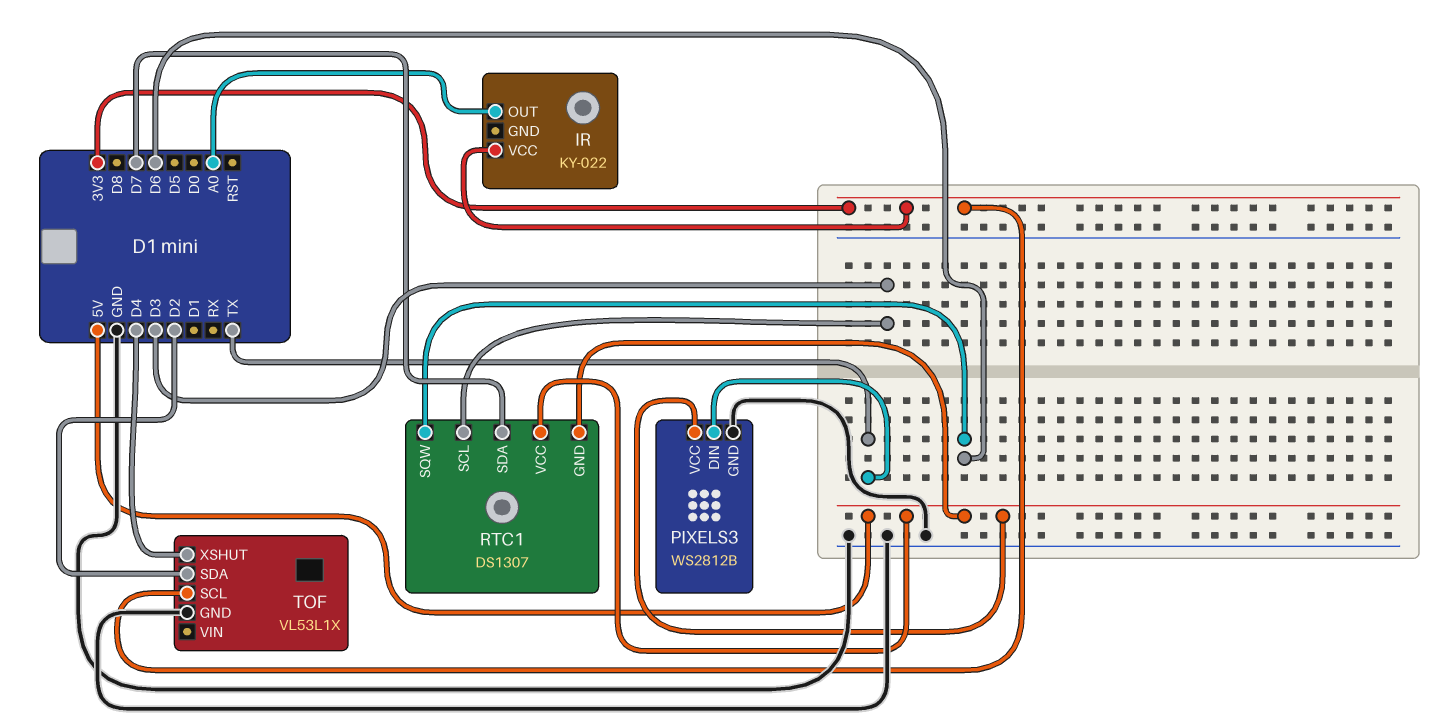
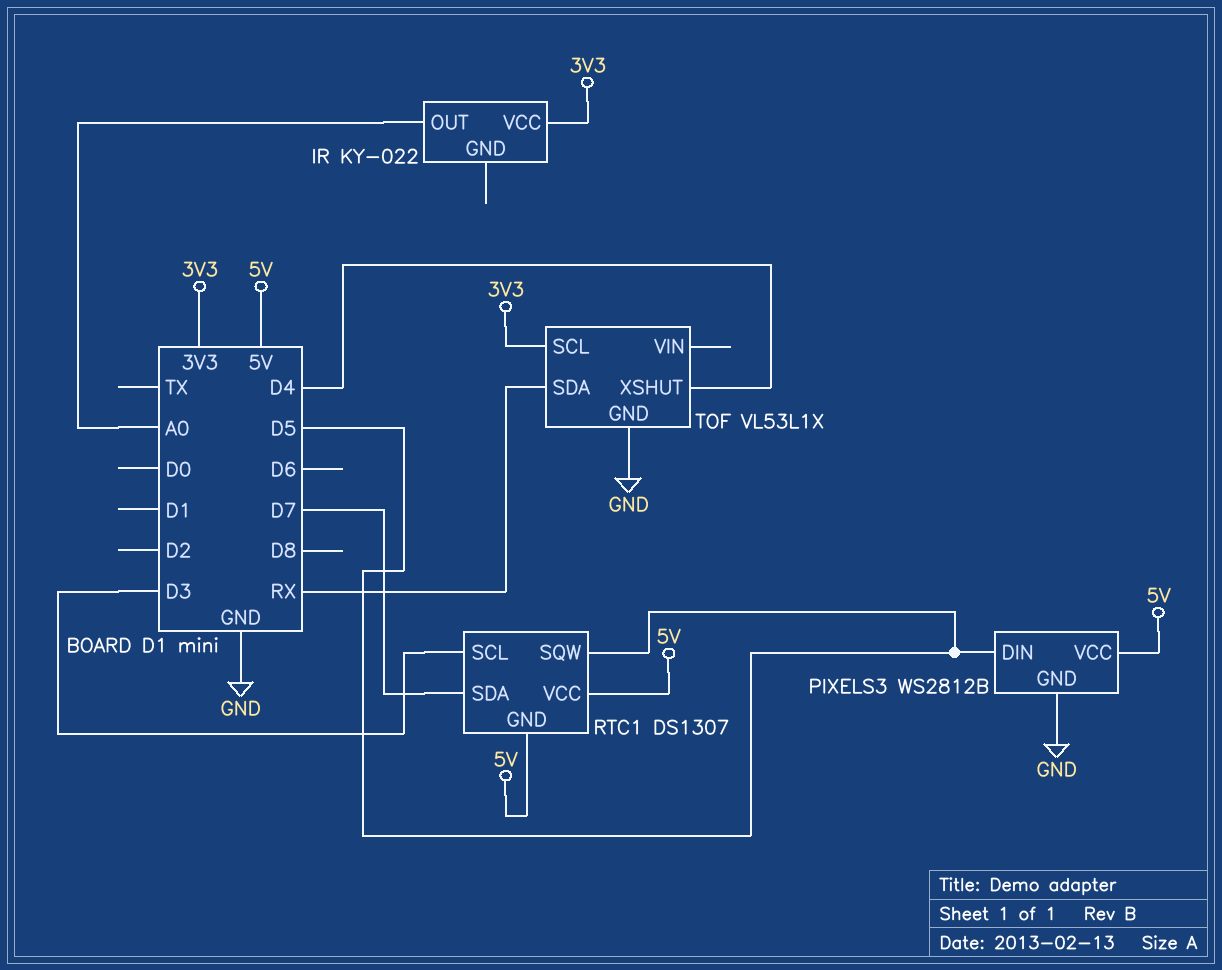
PIXELS3 pin DIN: TX -> D5
RTC1 pin SQW: D6 -> D5
TOF pin SDA: D2 -> RX

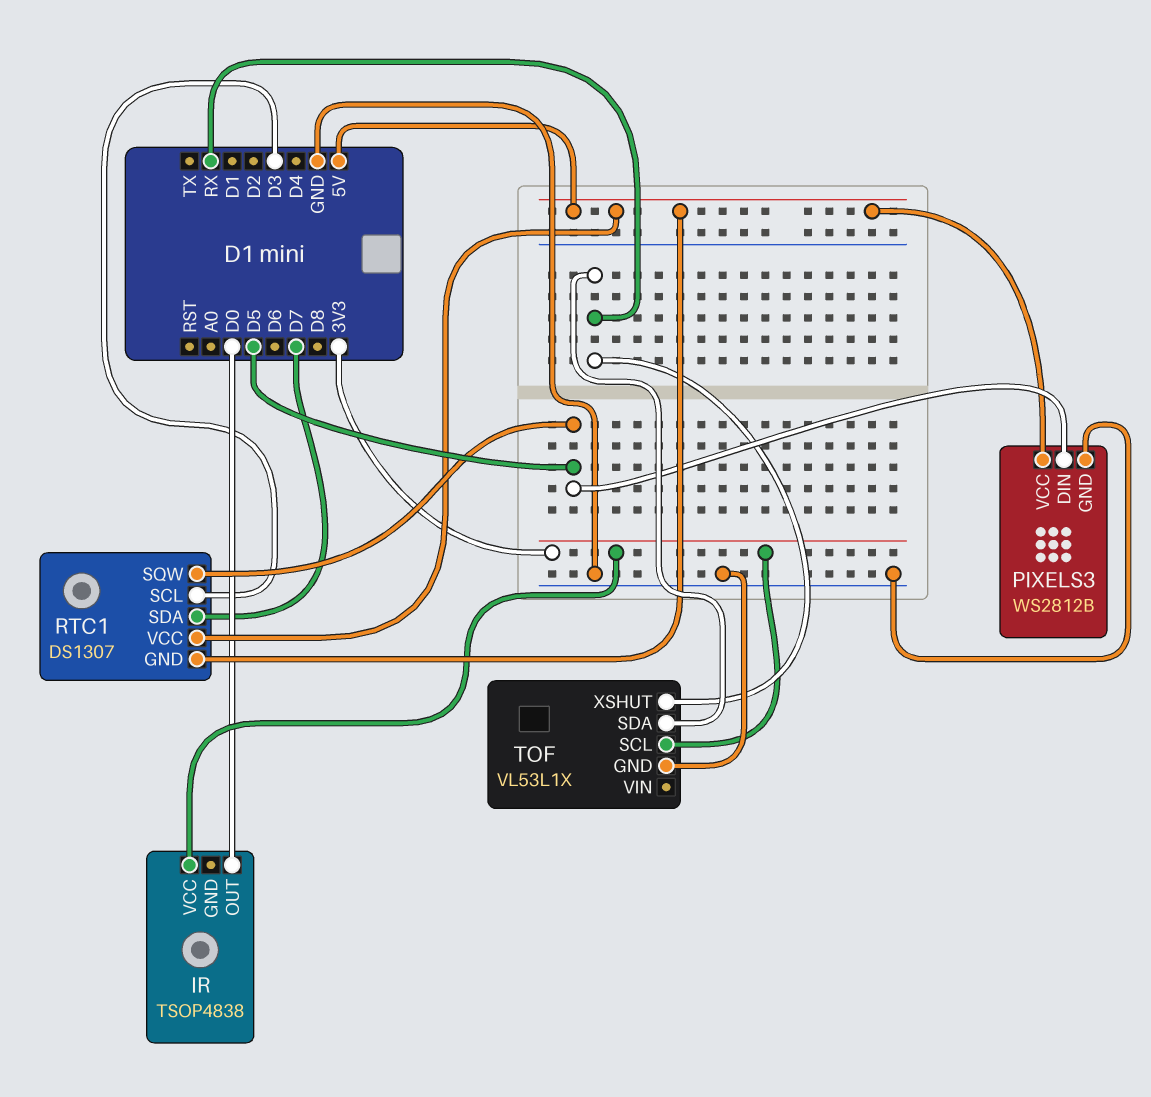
IR: KY-022 -> TSOP4838
IR pin OUT: A0 -> D0
TOF pin XSHUT: D4 -> RX

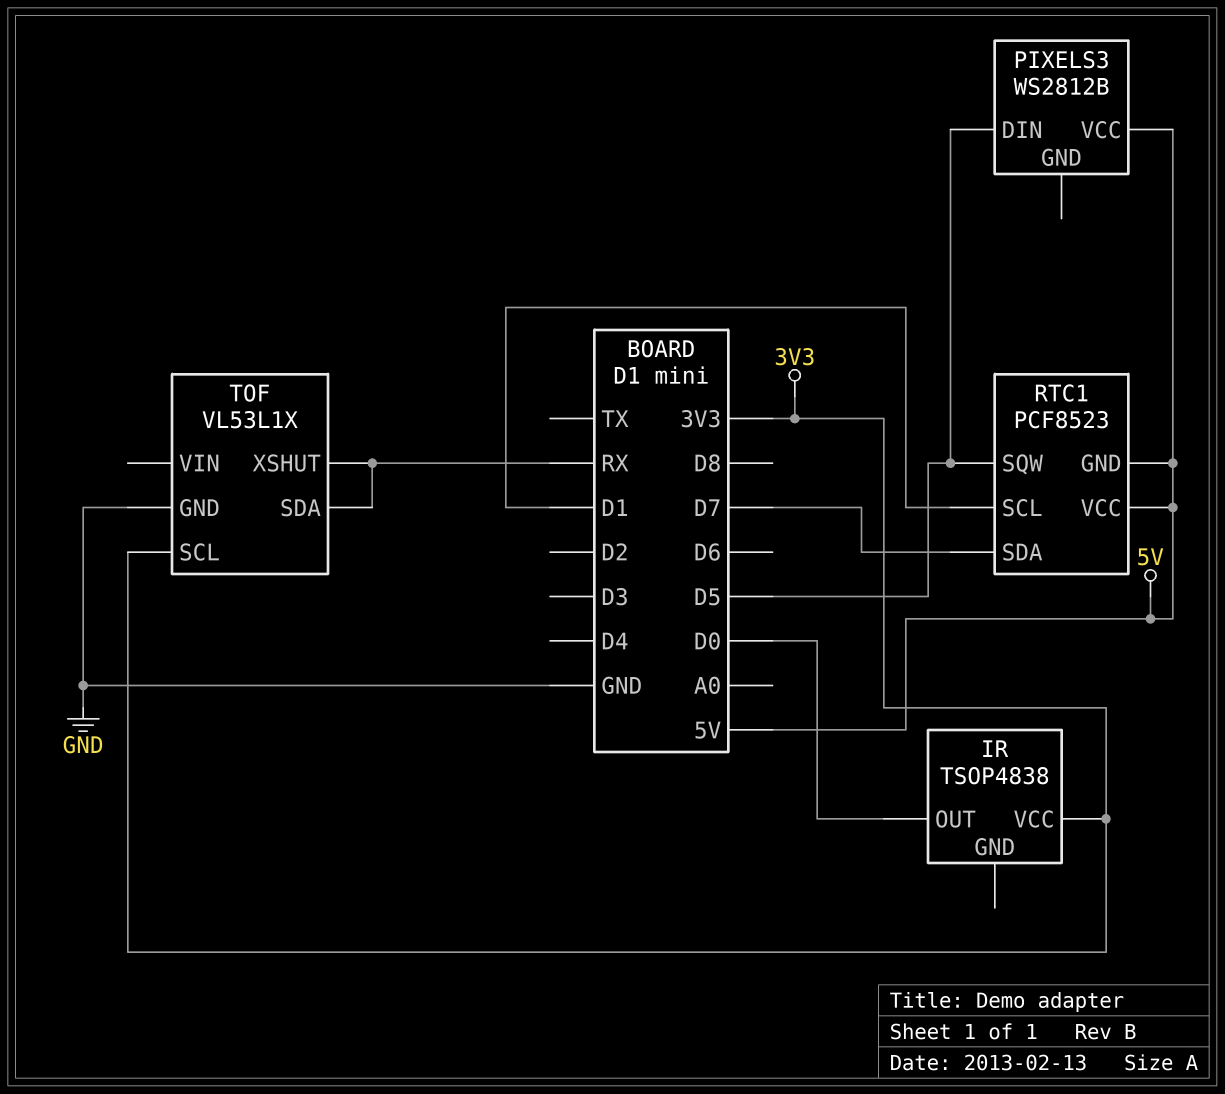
PIXELS3 pin GND: GND -> none
RTC1: DS1307 -> PCF8523
RTC1 pin SCL: D3 -> D1

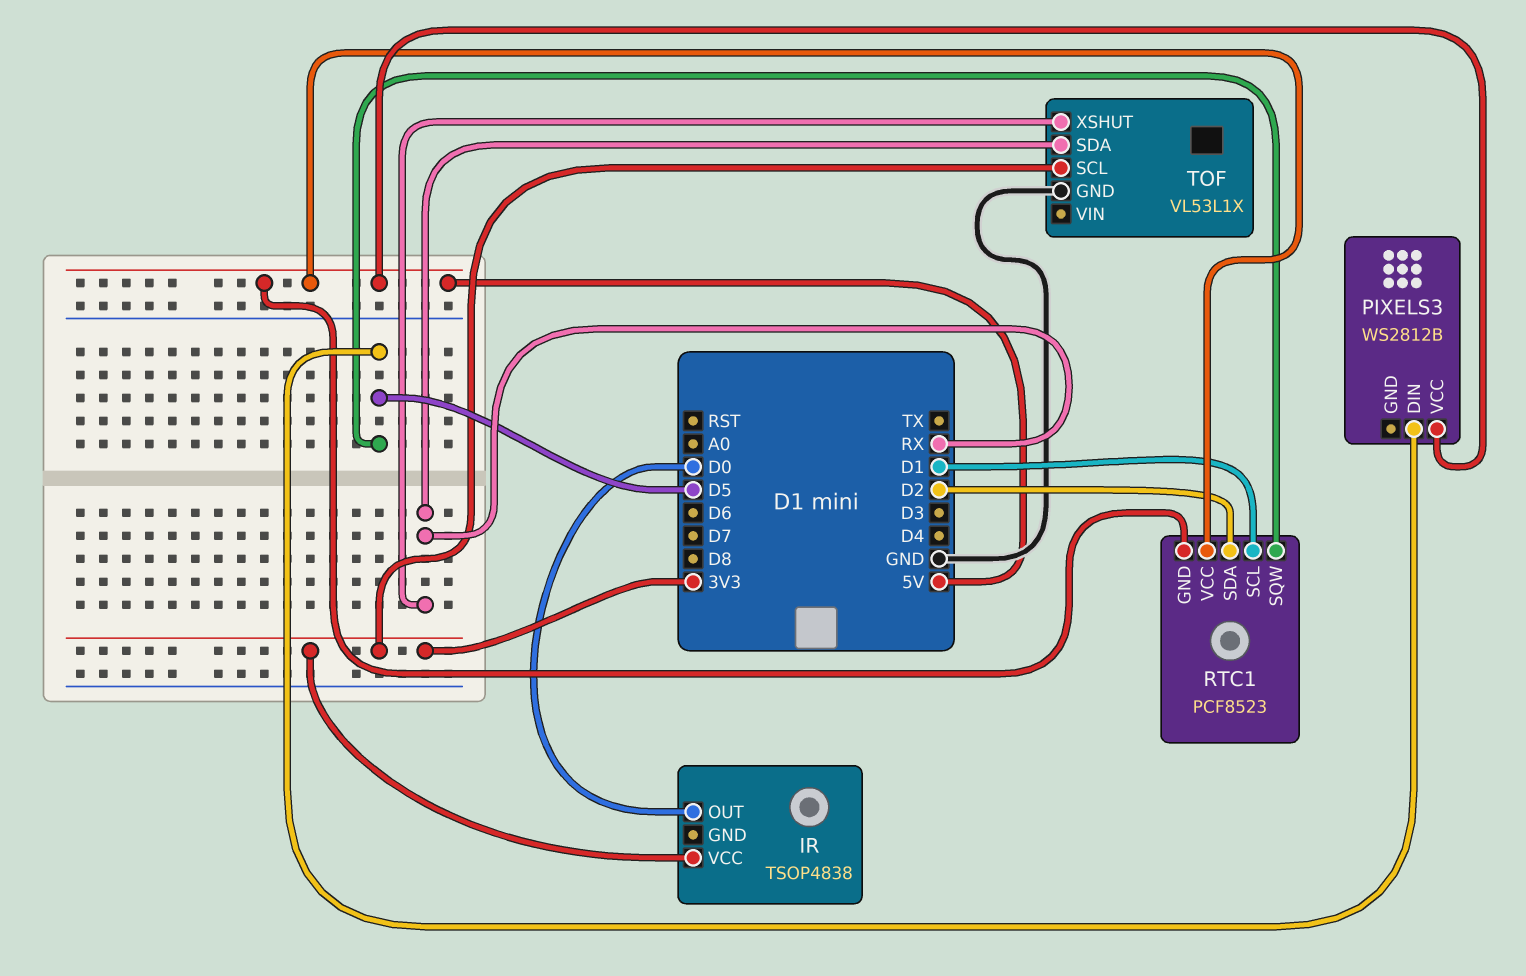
RTC1 pin SDA: D7 -> D2

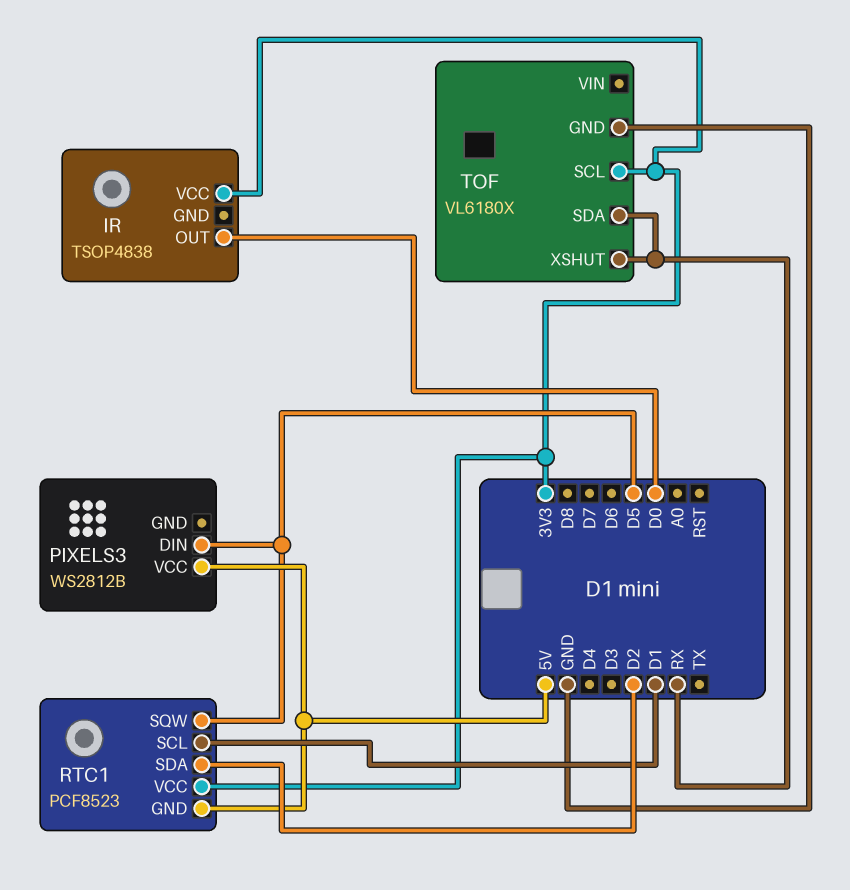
RTC1 pin VCC: 5V -> 3V3
TOF: VL53L1X -> VL6180X

